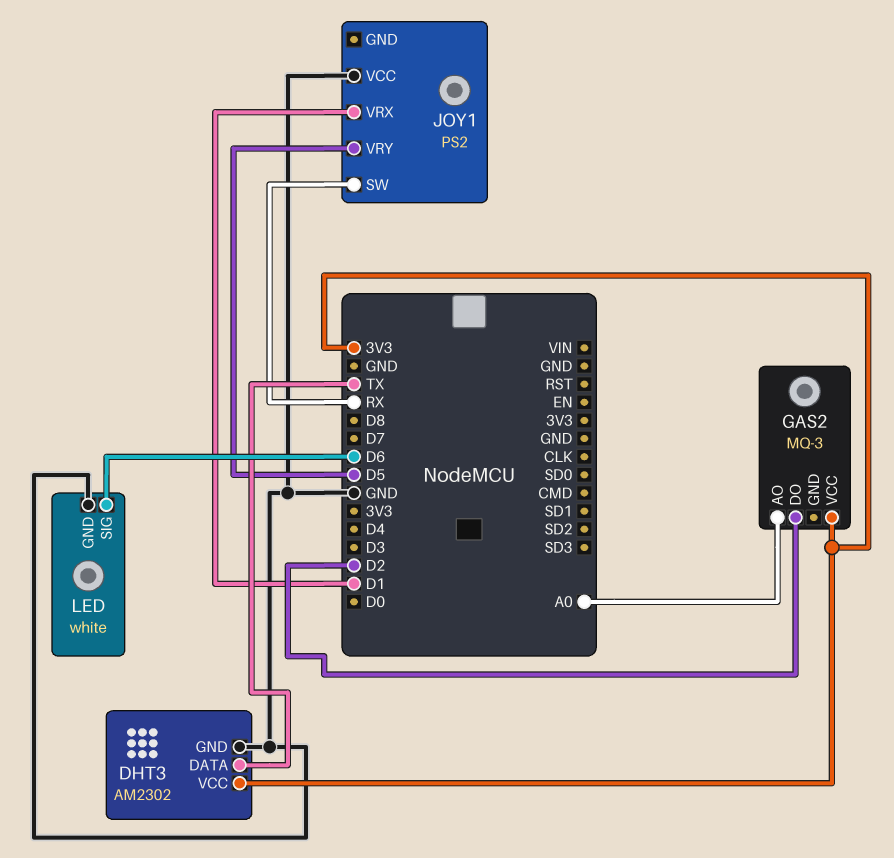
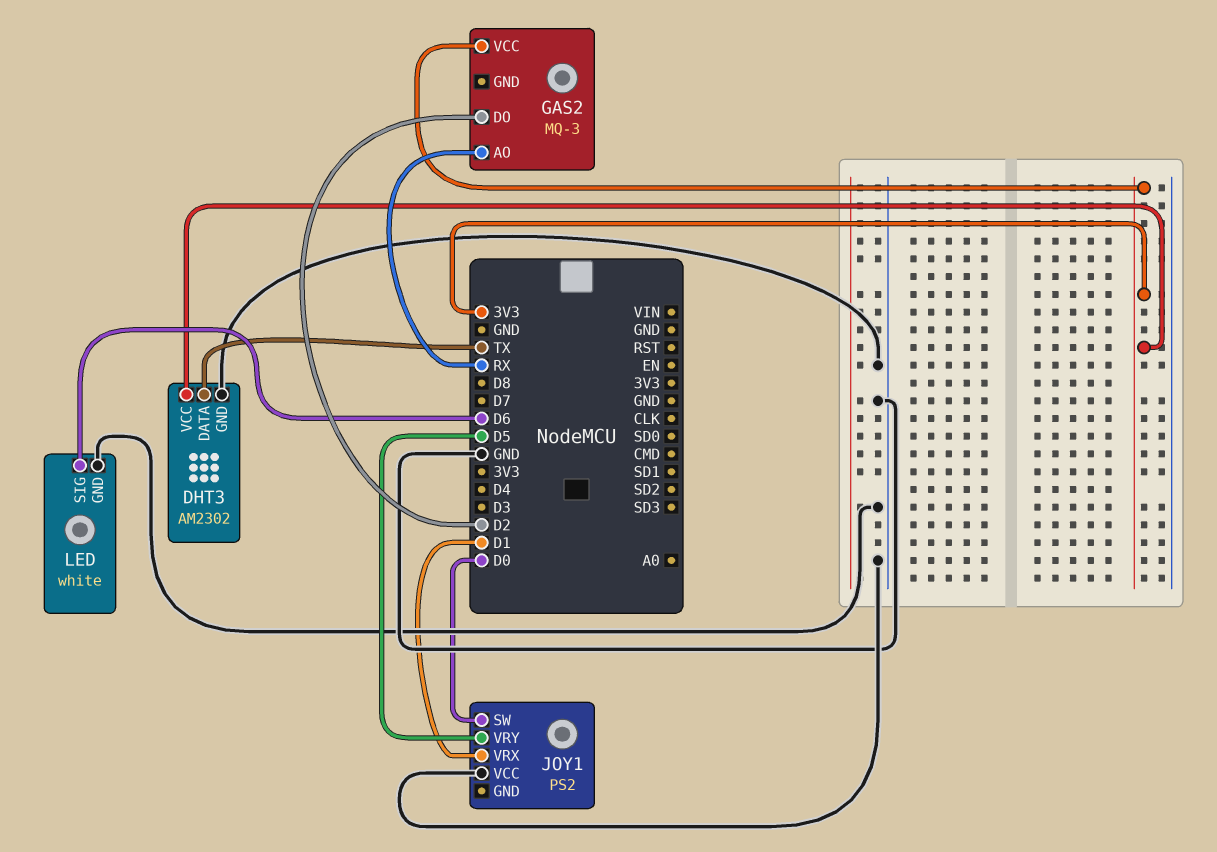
GAS2 pin AO: A0 -> RX
JOY1 pin SW: RX -> D0

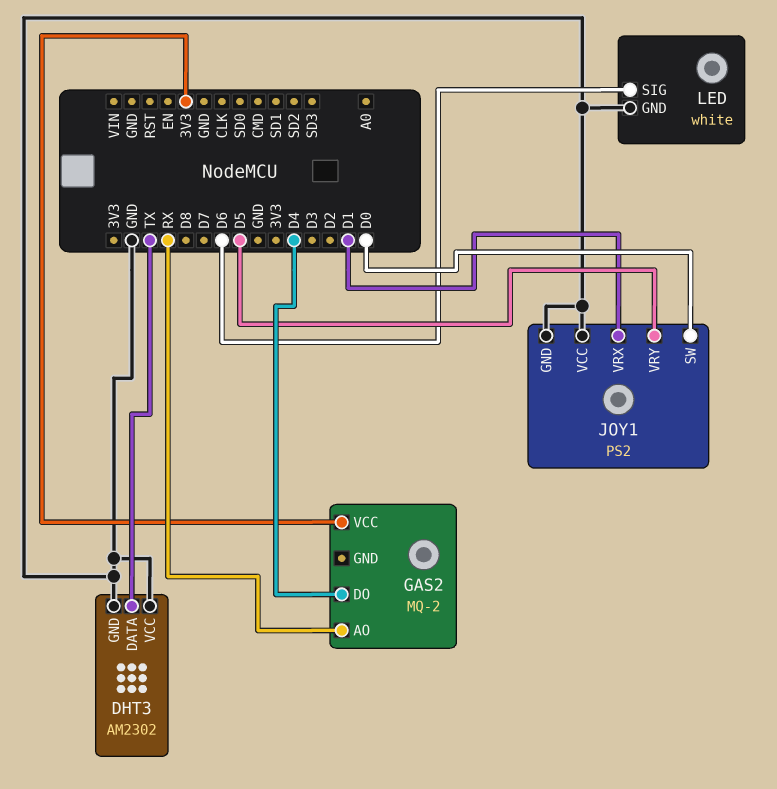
DHT3 pin VCC: 3V3 -> GND
GAS2: MQ-3 -> MQ-2
GAS2 pin DO: D2 -> D4
JOY1 pin GND: none -> GND

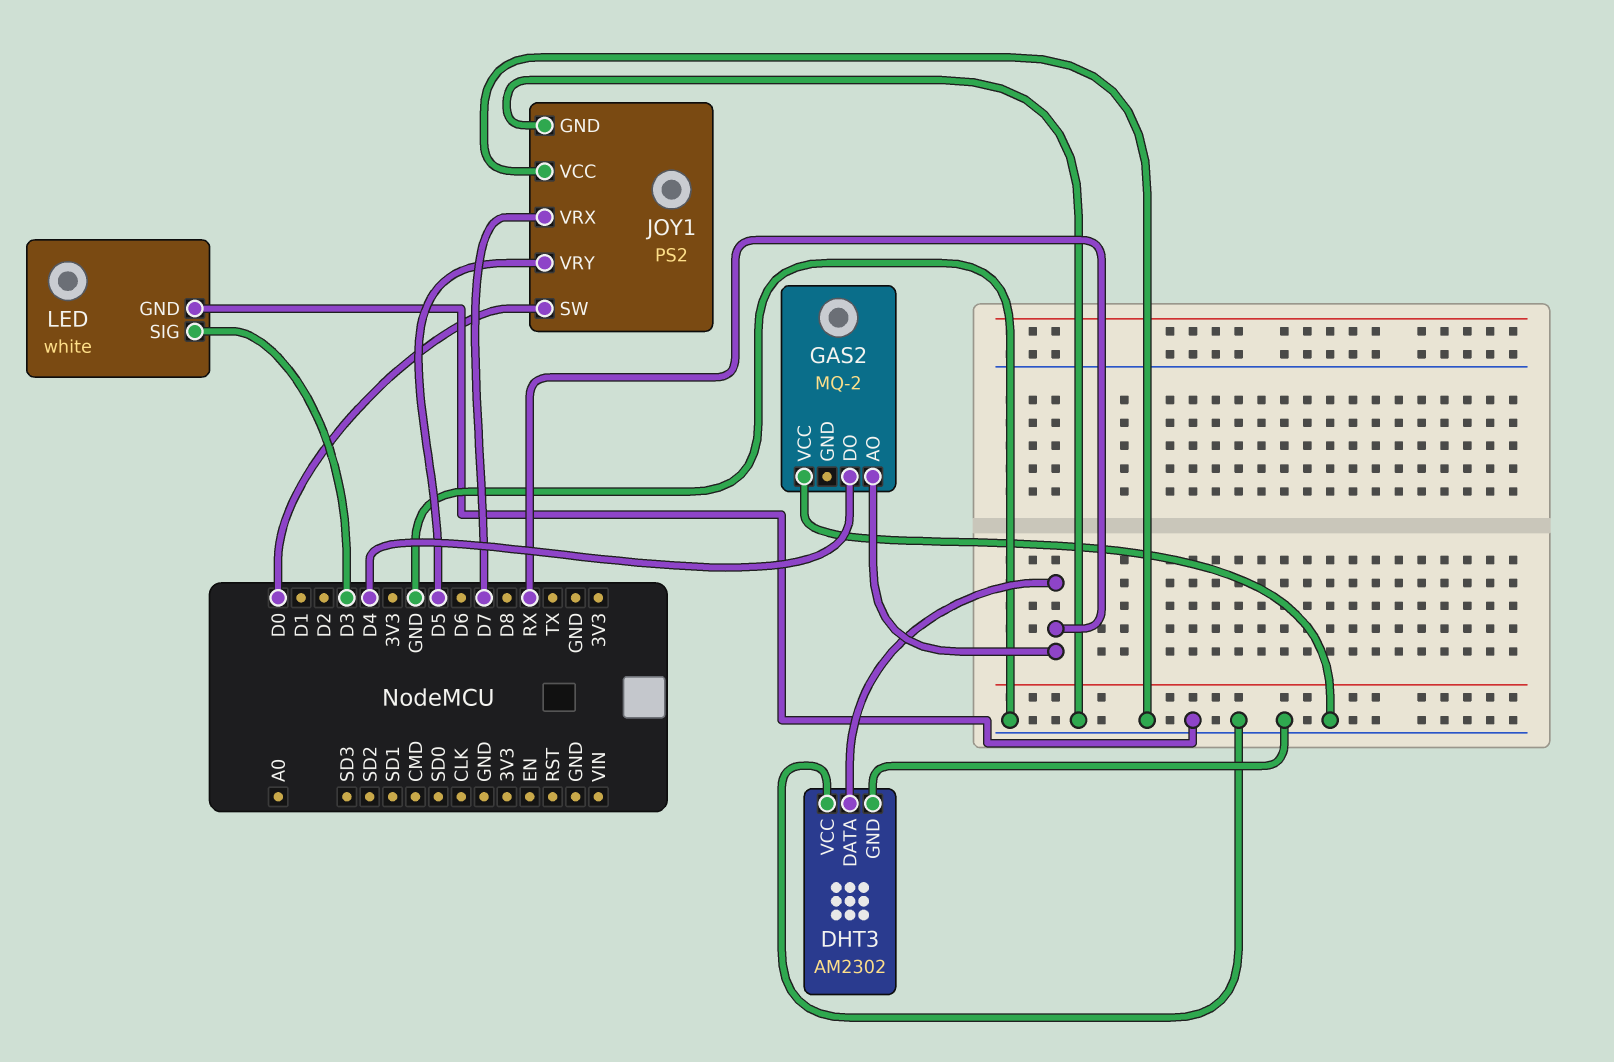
DHT3 pin DATA: TX -> RX
GAS2 pin VCC: 3V3 -> GND
JOY1 pin VRX: D1 -> D7
LED pin SIG: D6 -> D3

